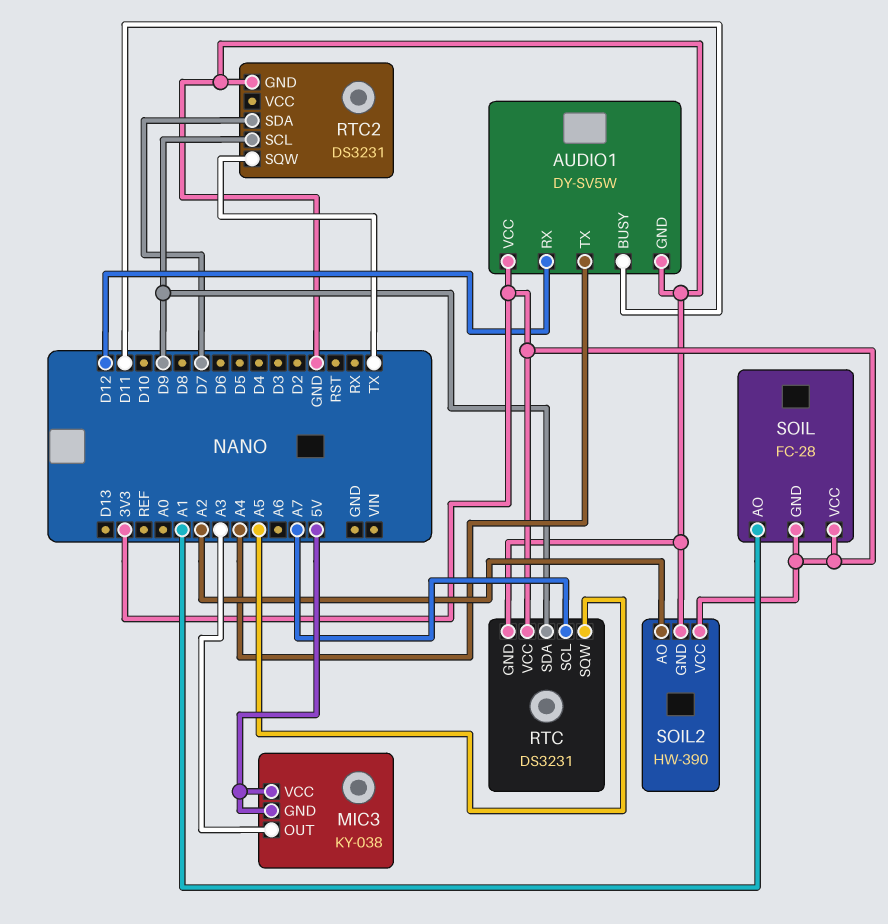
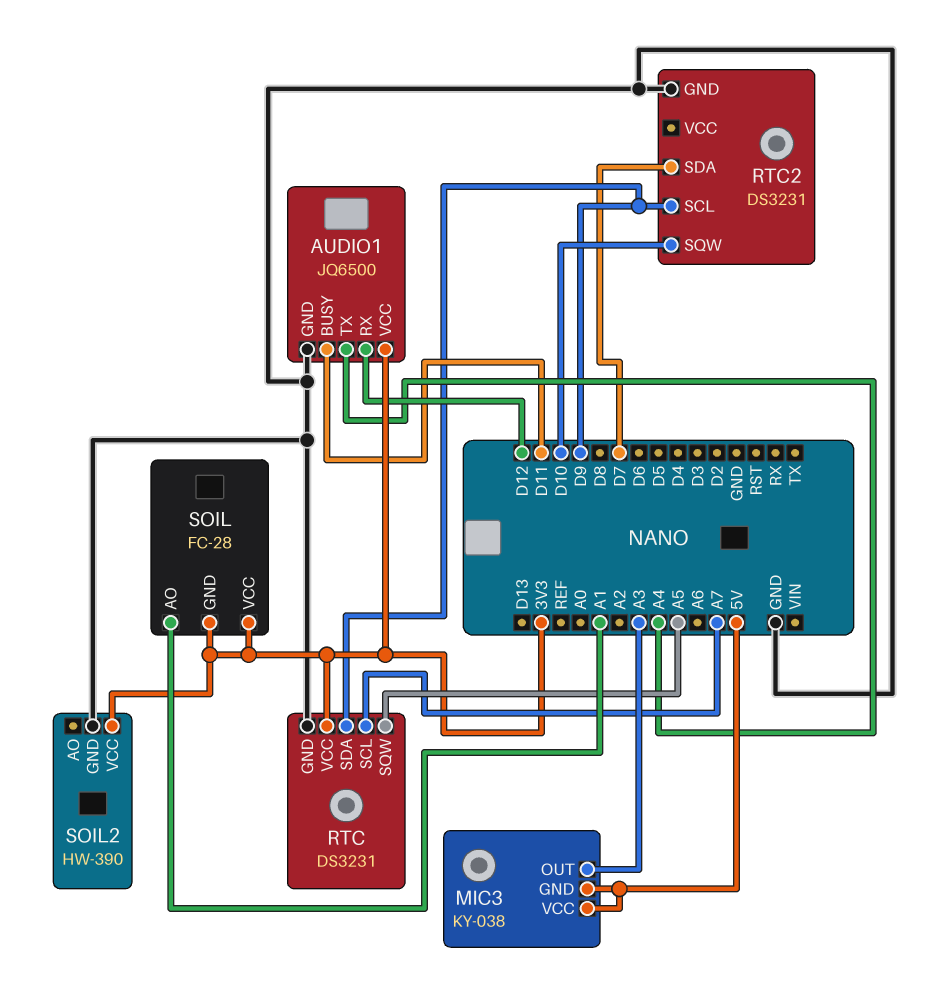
AUDIO1: DY-SV5W -> JQ6500
RTC2 pin SQW: TX -> D10
SOIL2 pin AO: A2 -> none

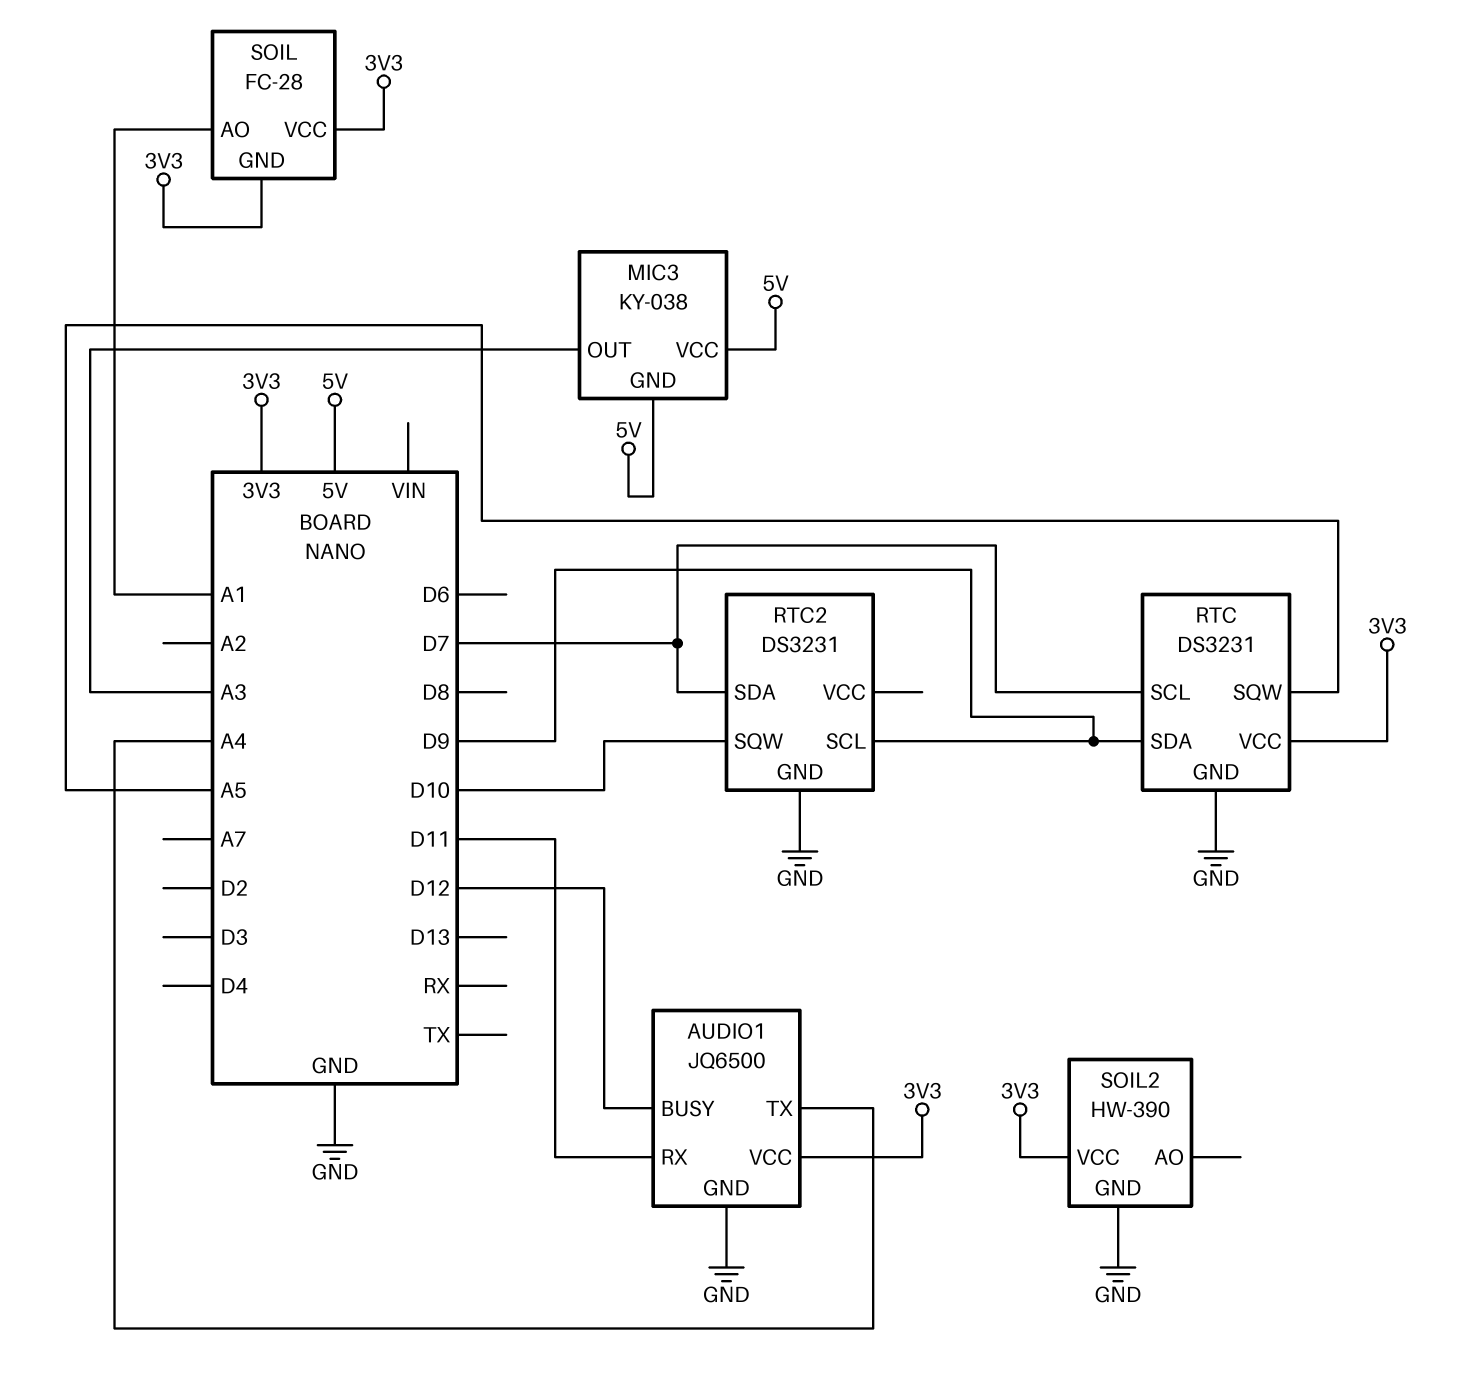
AUDIO1 pin BUSY: D11 -> D12
AUDIO1 pin RX: D12 -> D11
RTC pin SCL: A7 -> D7

